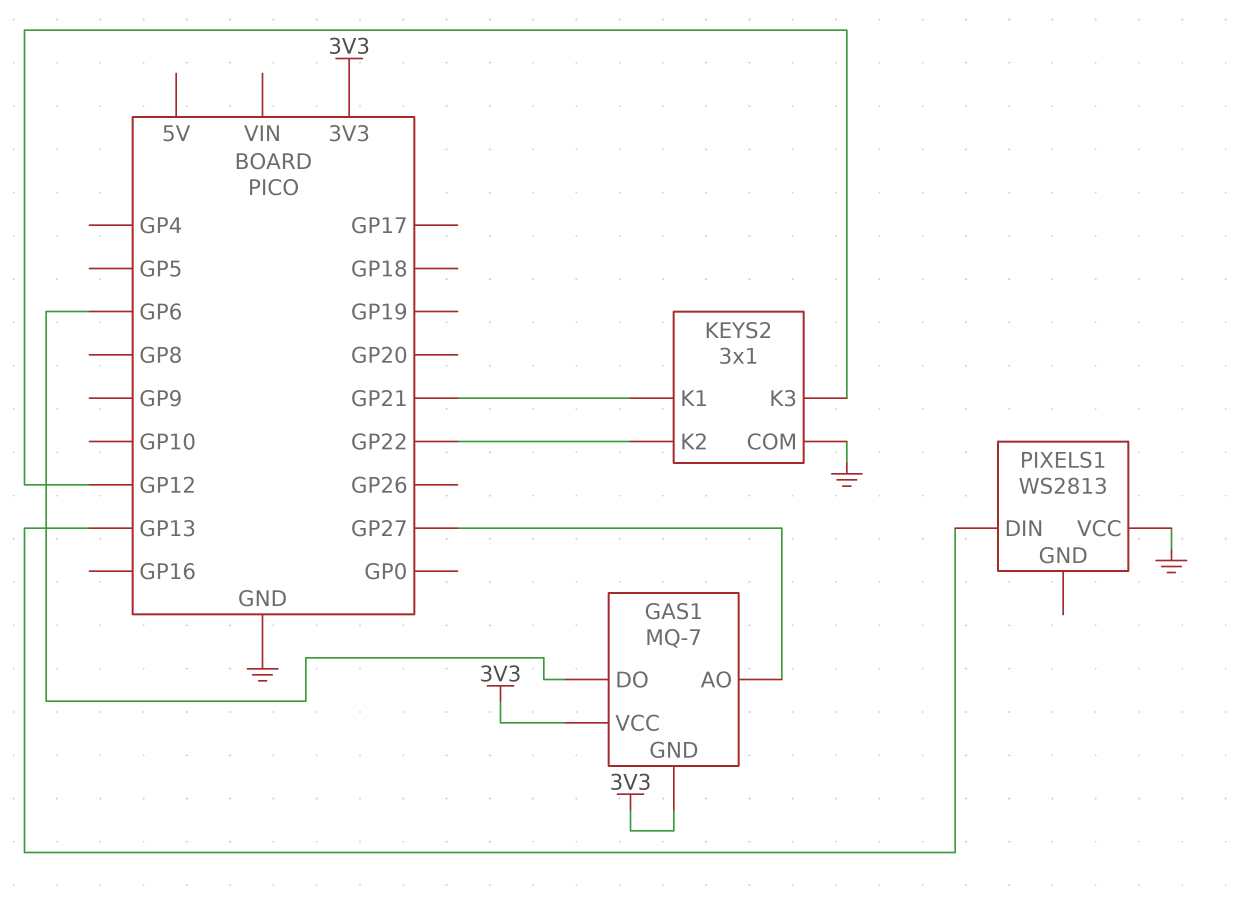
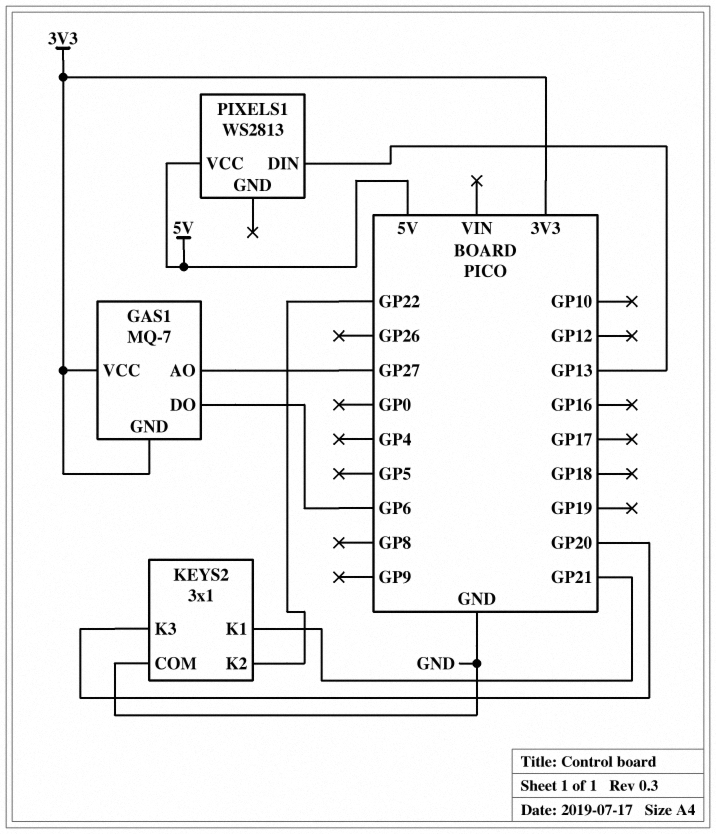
KEYS2 pin K3: GP12 -> GP20
PIXELS1 pin VCC: GND -> 5V

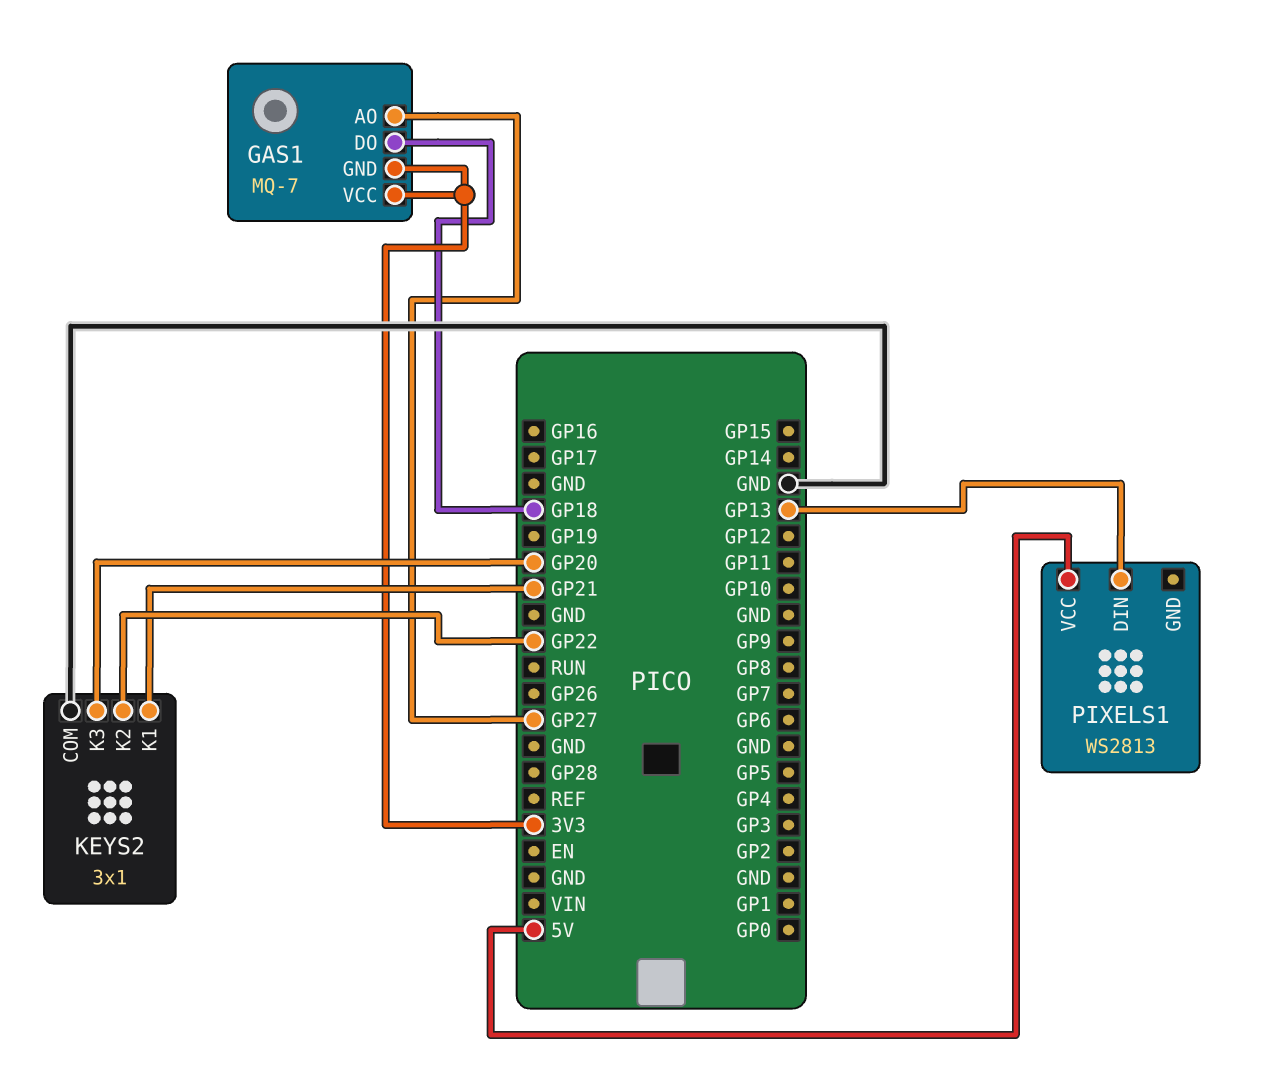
GAS1 pin DO: GP6 -> GP18

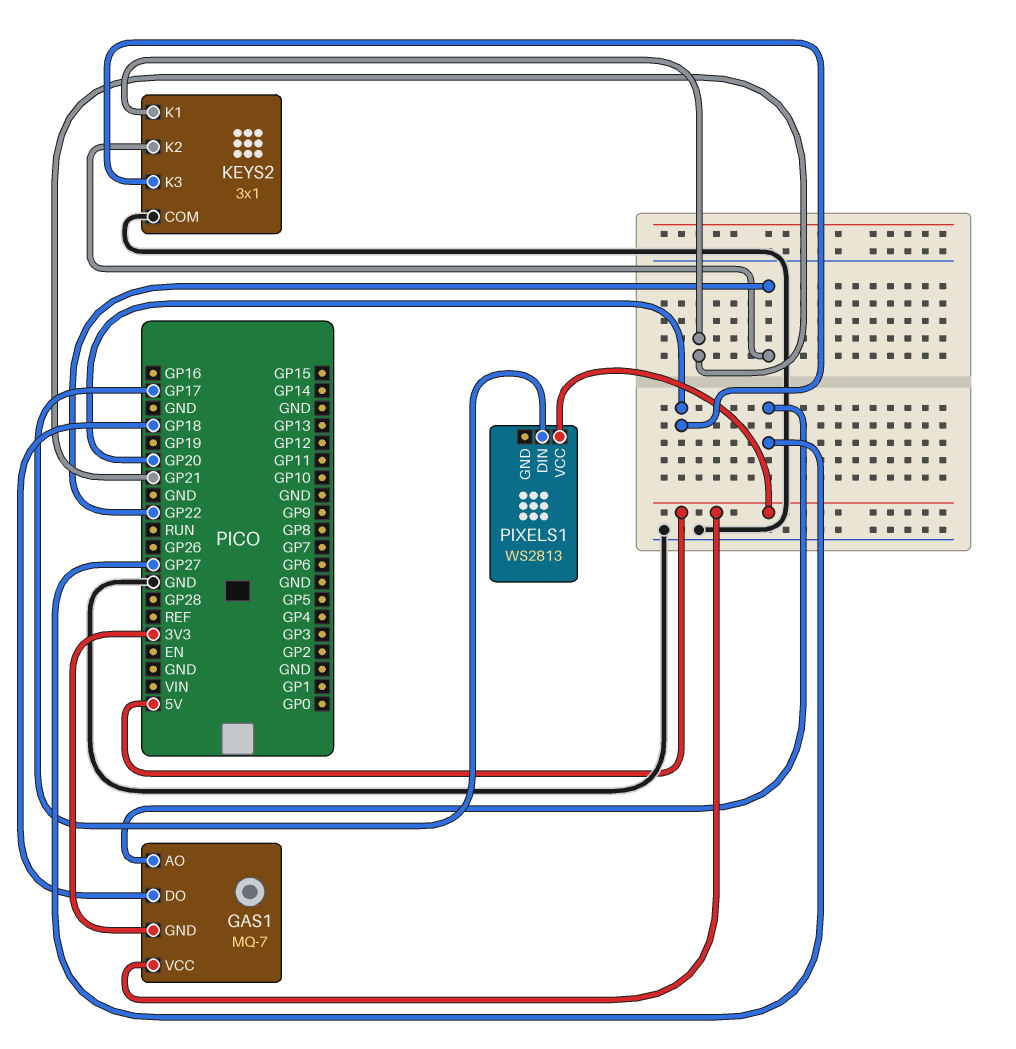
GAS1 pin VCC: 3V3 -> 5V
PIXELS1 pin DIN: GP13 -> GP17

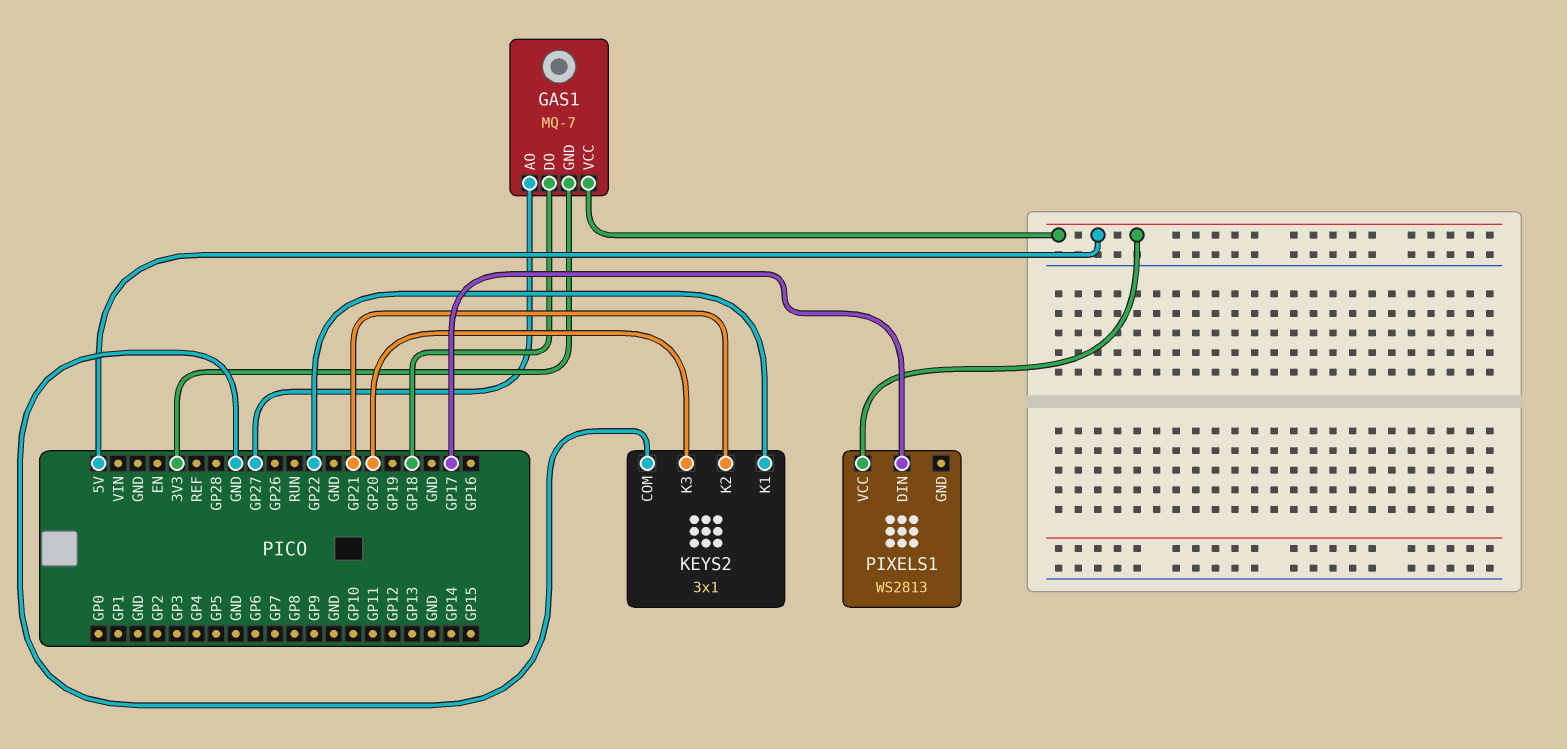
KEYS2 pin K1: GP21 -> GP22
KEYS2 pin K2: GP22 -> GP21

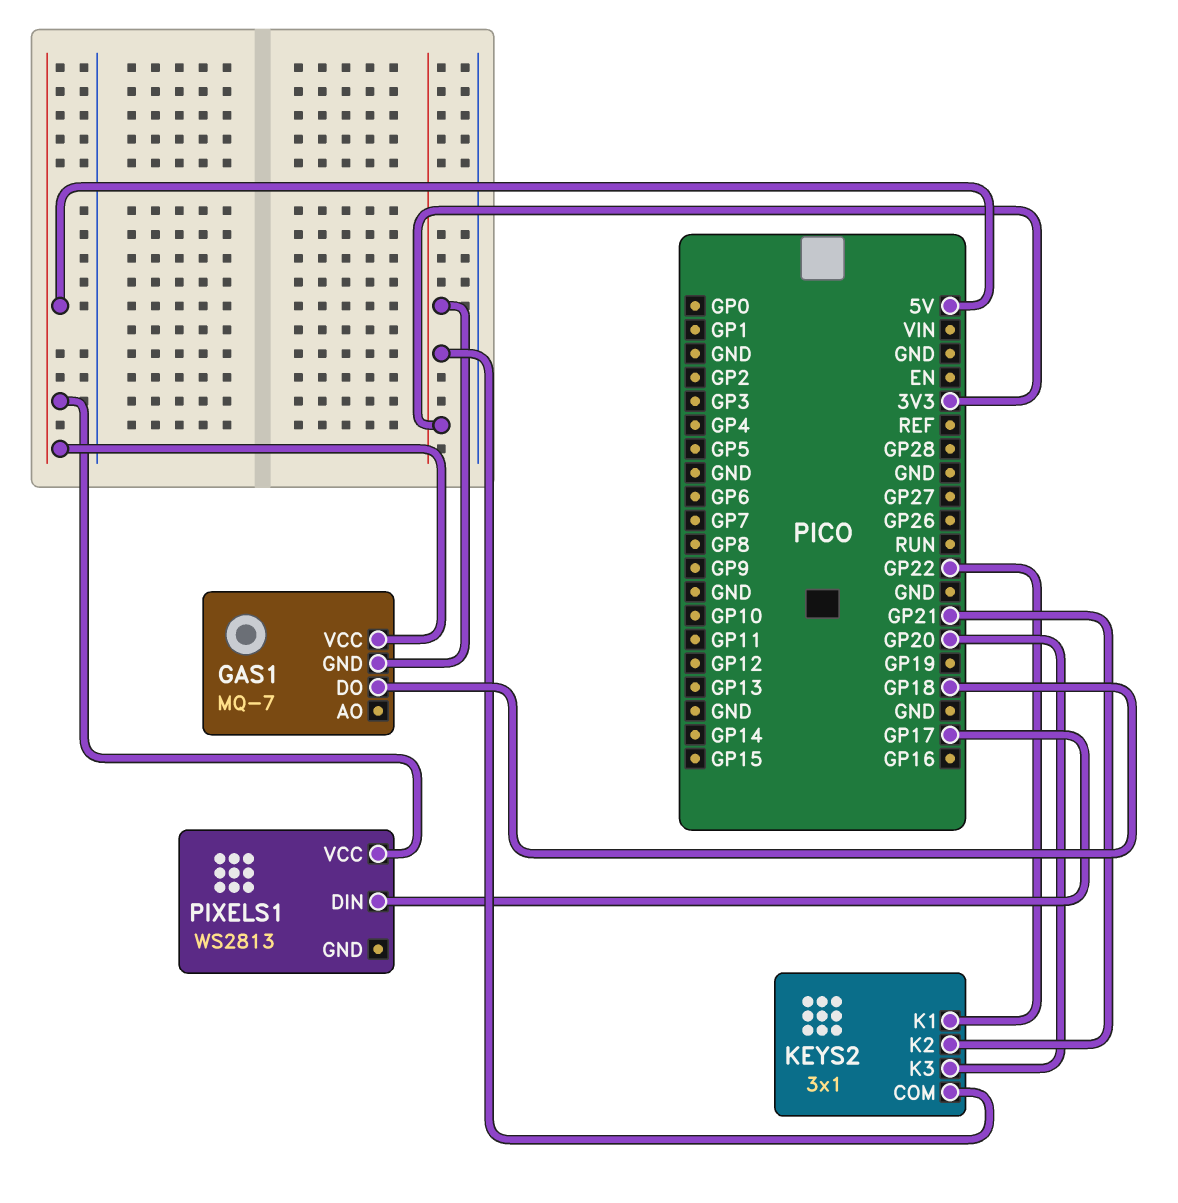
GAS1 pin AO: GP27 -> none
KEYS2 pin COM: GND -> 3V3

